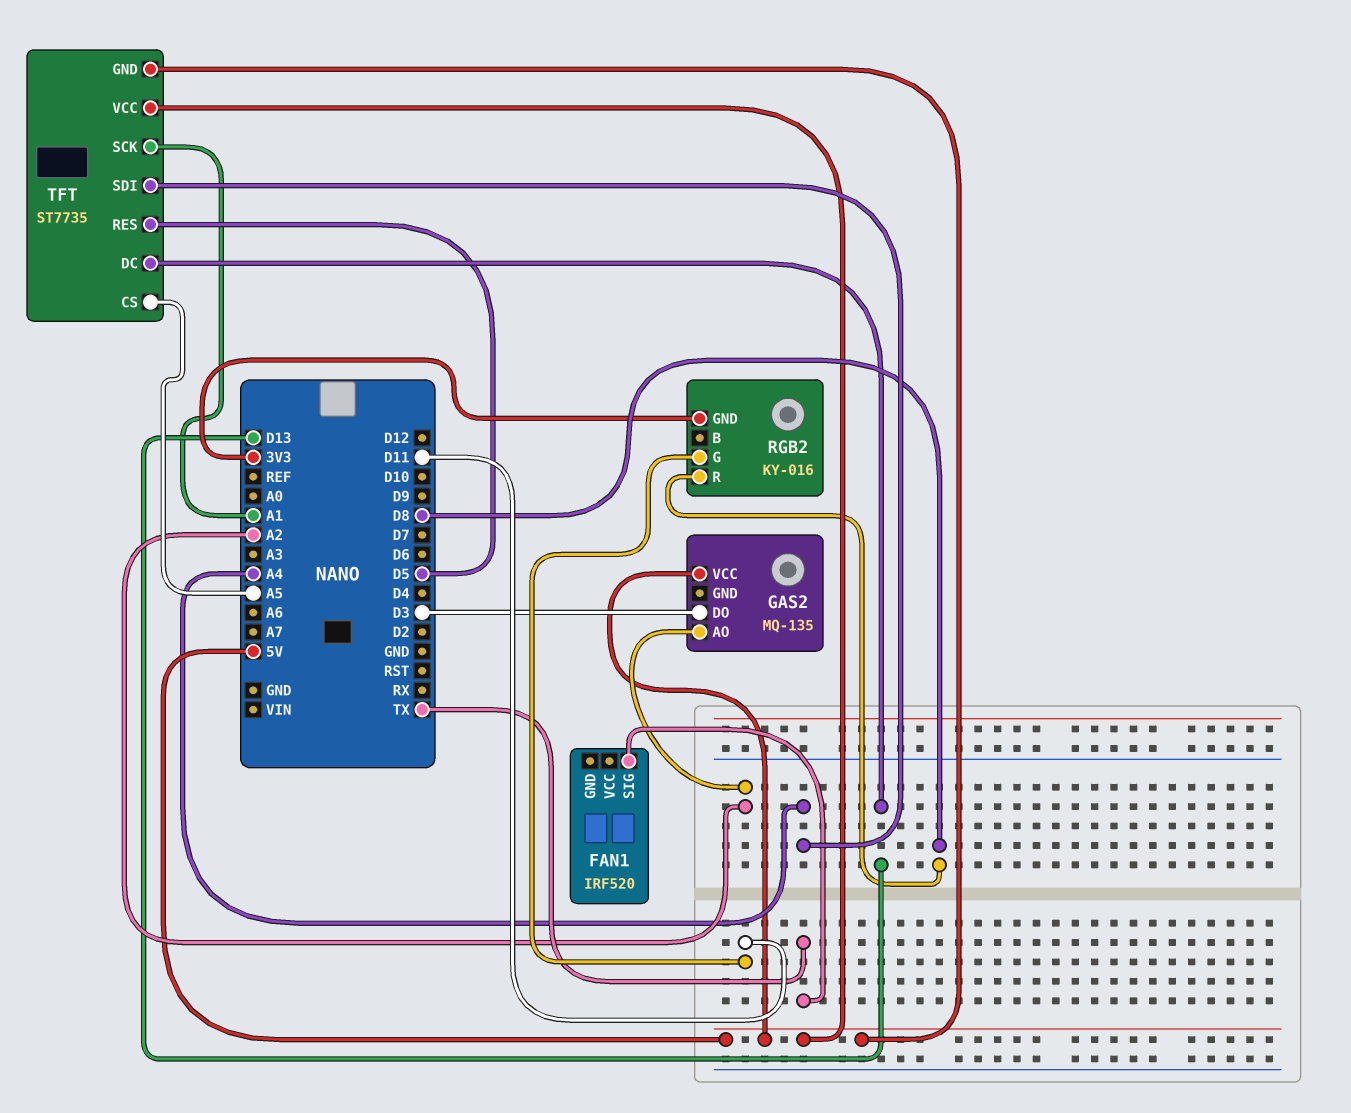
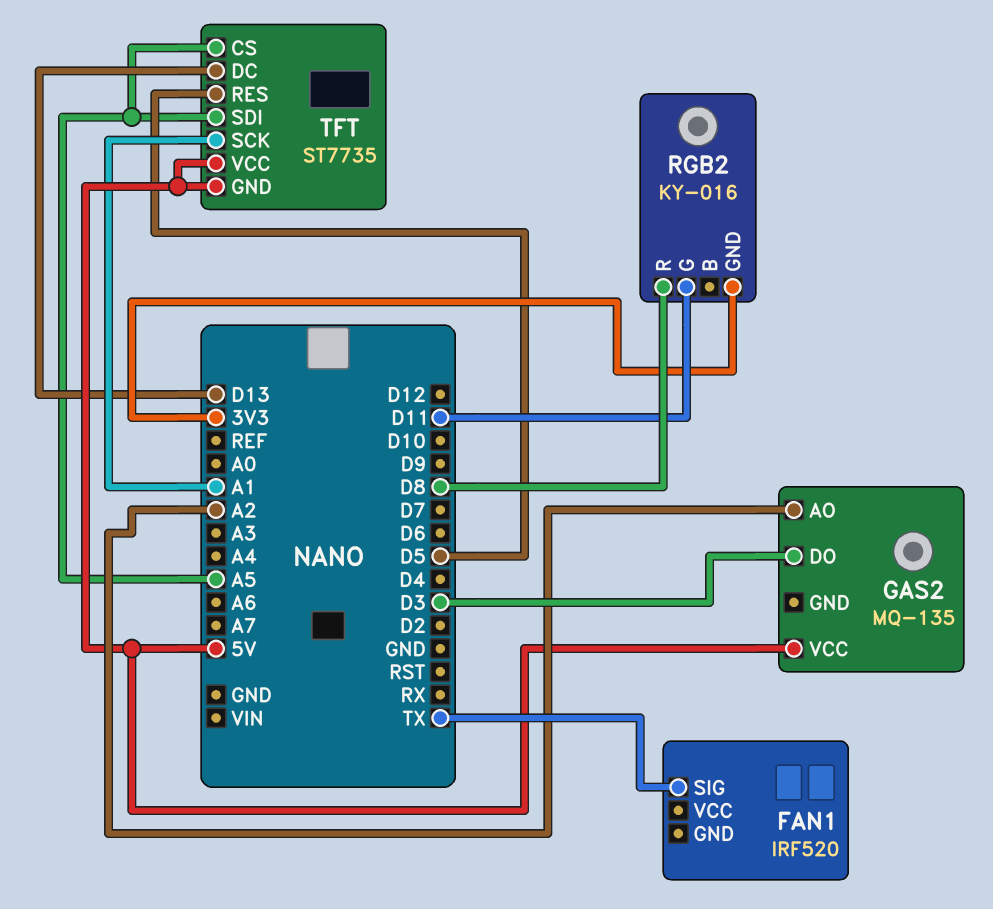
TFT pin SDI: A4 -> A5

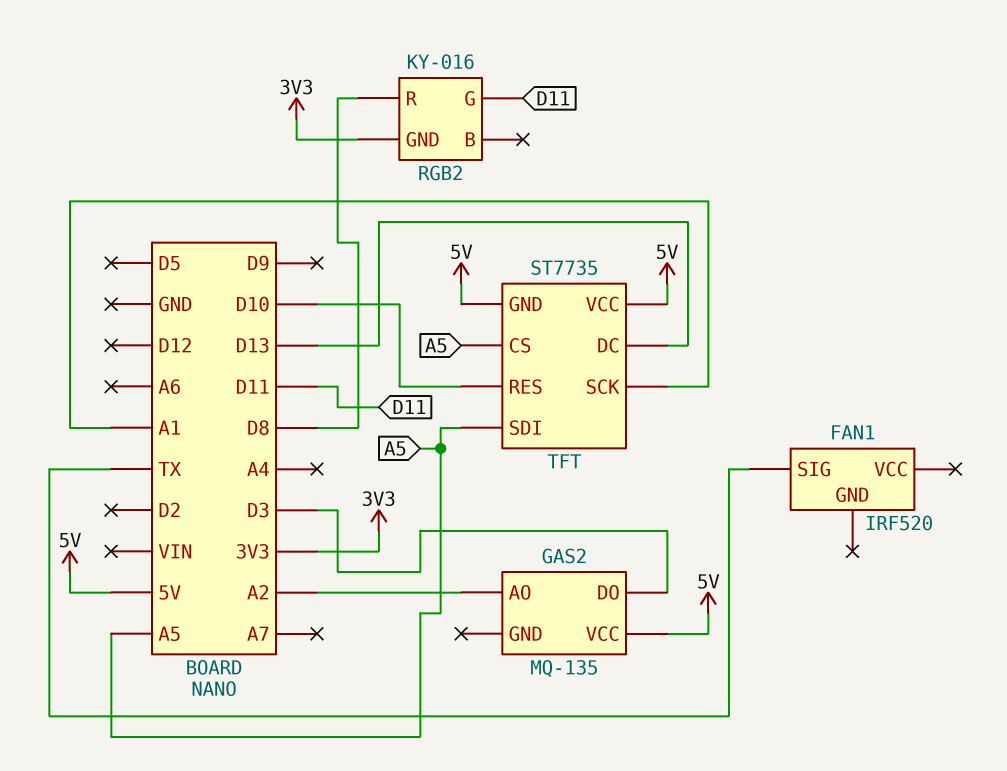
TFT pin RES: D5 -> D10

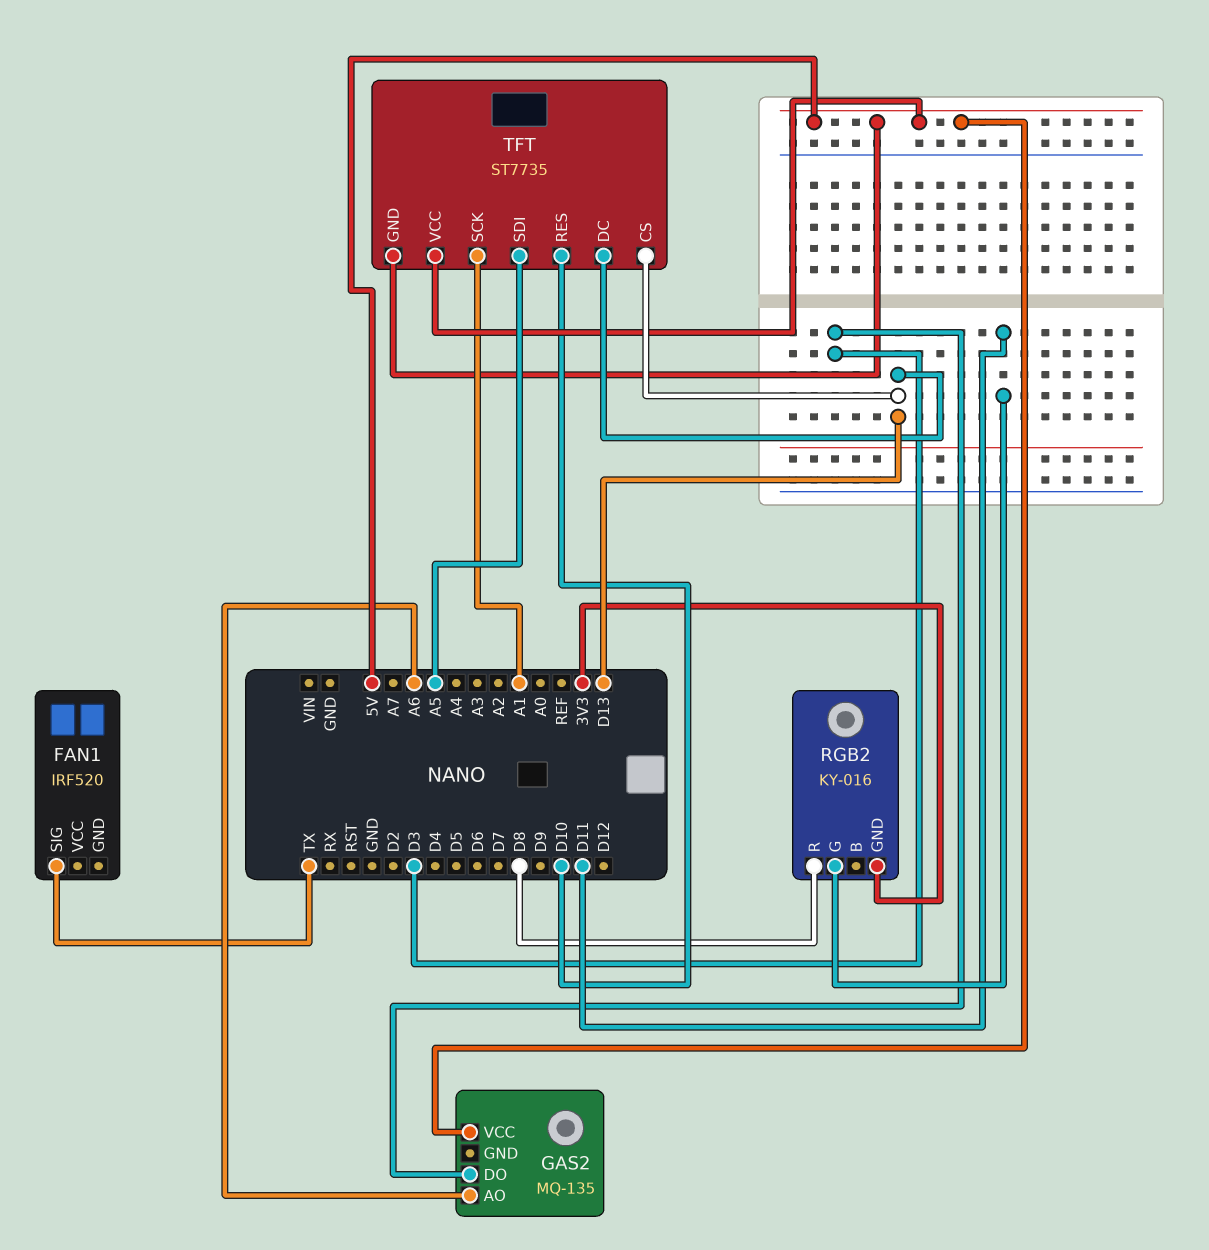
GAS2 pin AO: A2 -> A6
TFT pin CS: A5 -> D13

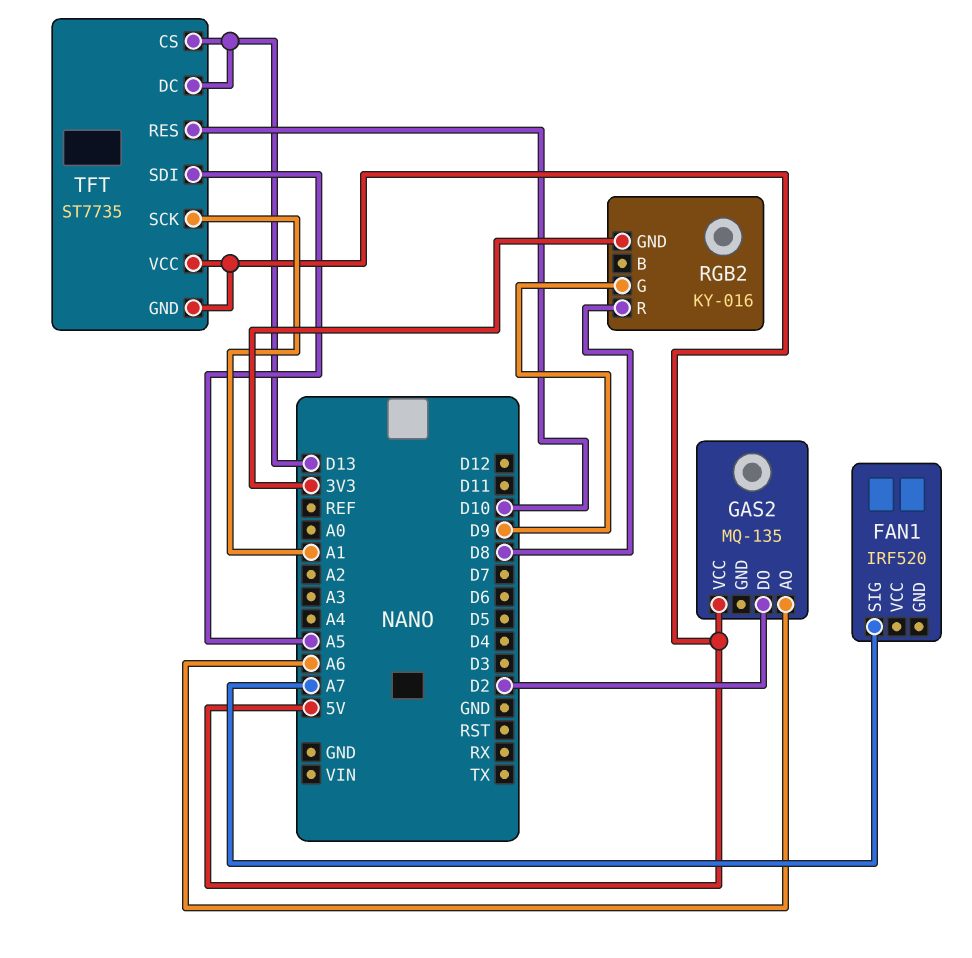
FAN1 pin SIG: TX -> A7
GAS2 pin DO: D3 -> D2
RGB2 pin G: D11 -> D9

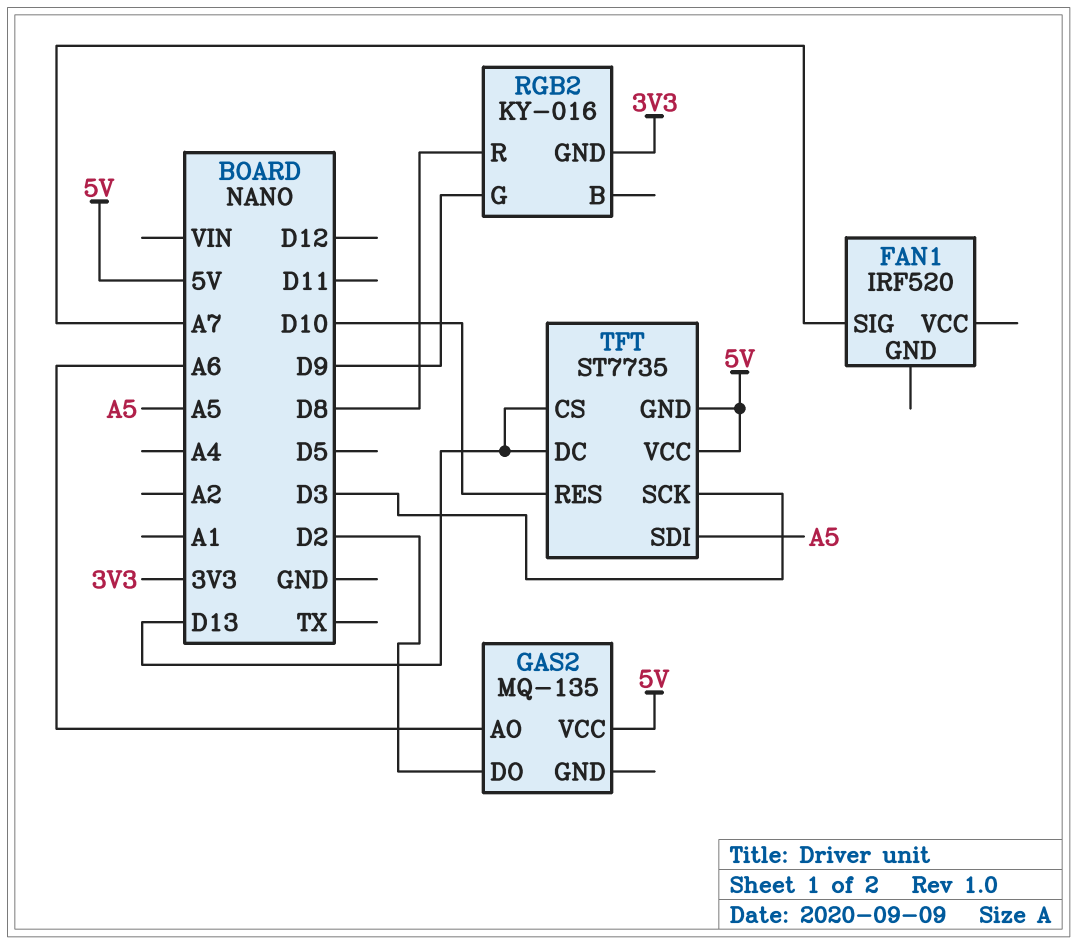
TFT pin SCK: A1 -> D3

